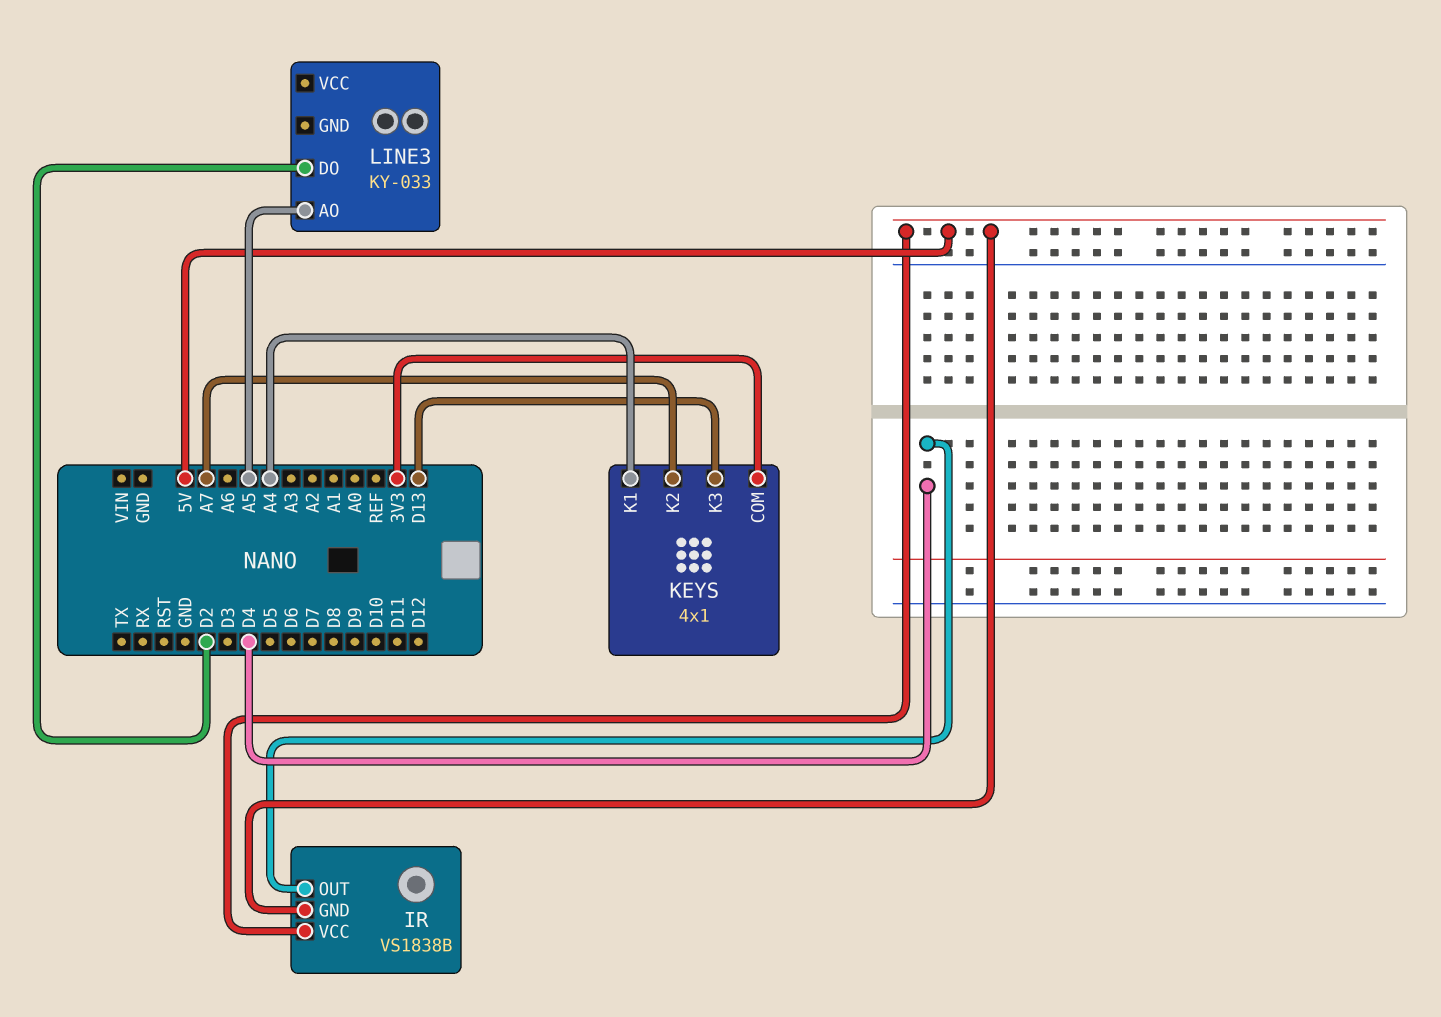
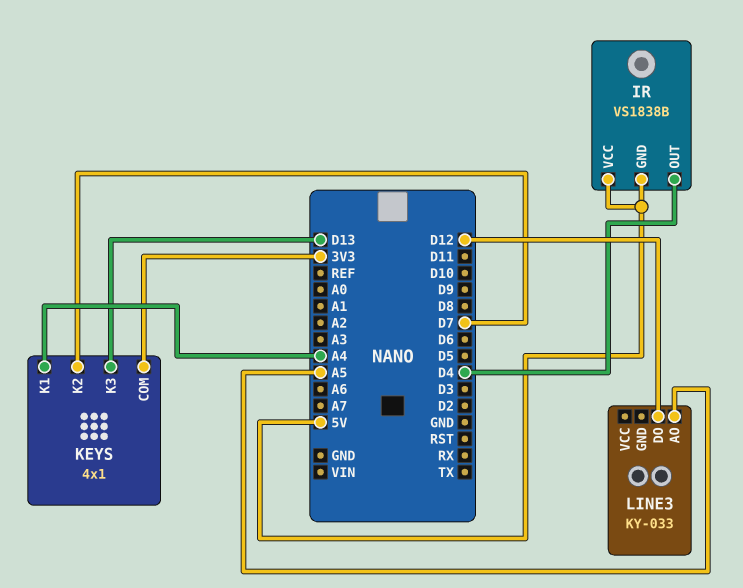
KEYS pin K2: A7 -> D7
LINE3 pin DO: D2 -> D12

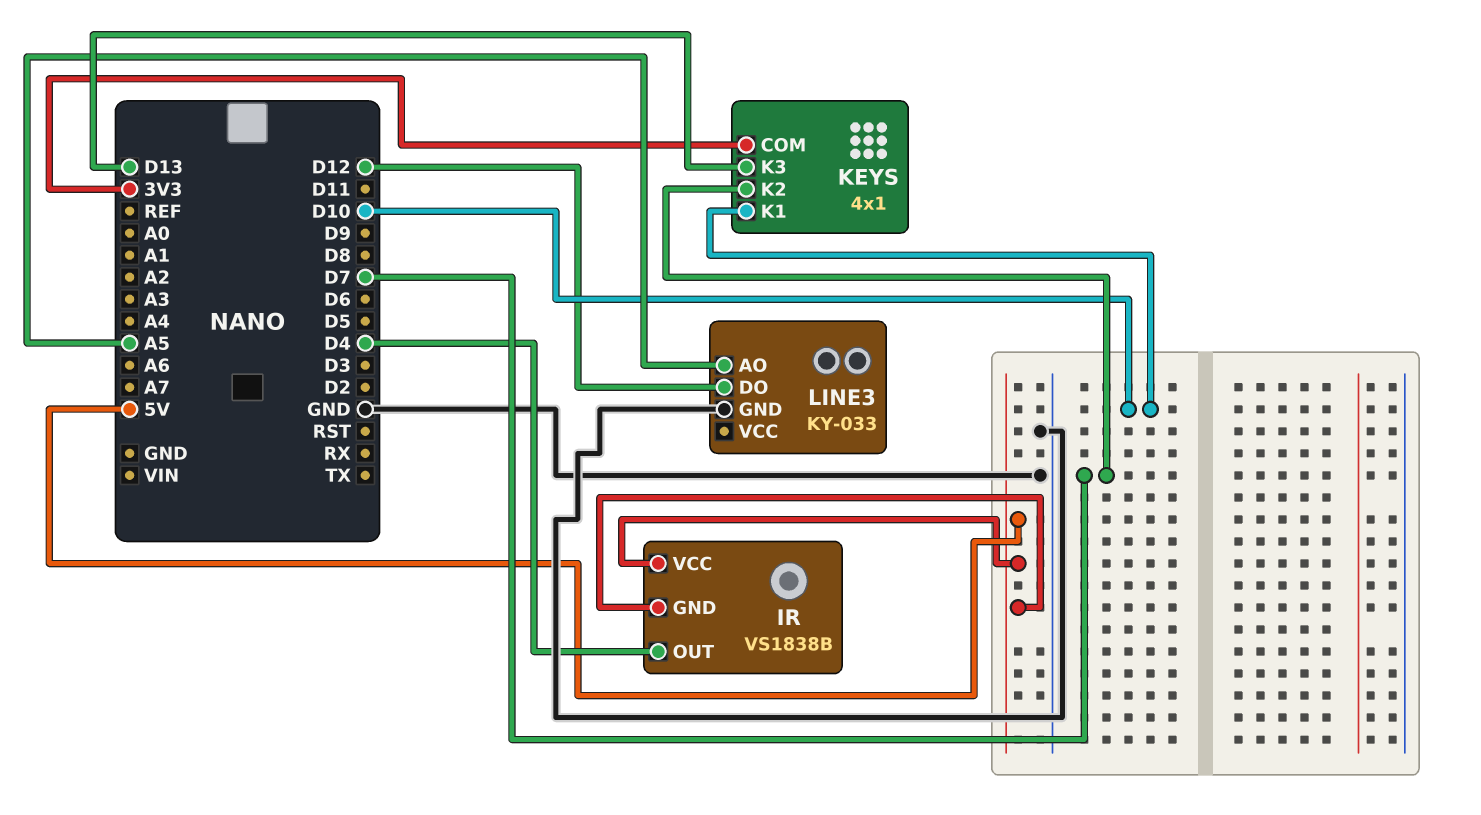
KEYS pin K1: A4 -> D10
LINE3 pin GND: none -> GND

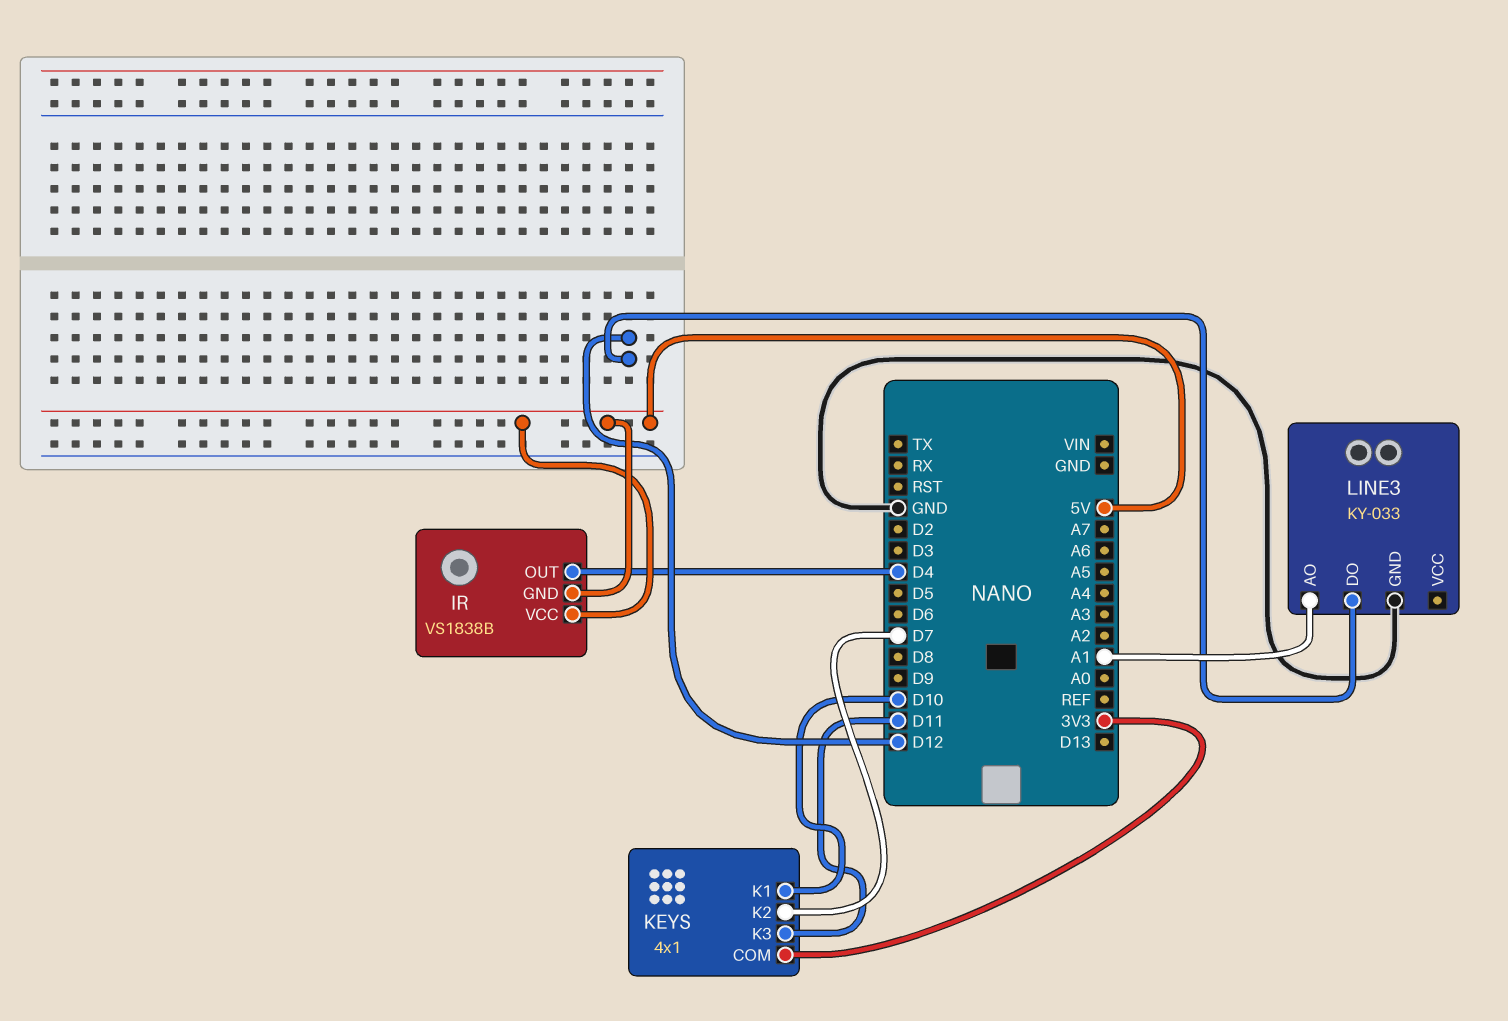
KEYS pin K3: D13 -> D11
LINE3 pin AO: A5 -> A1

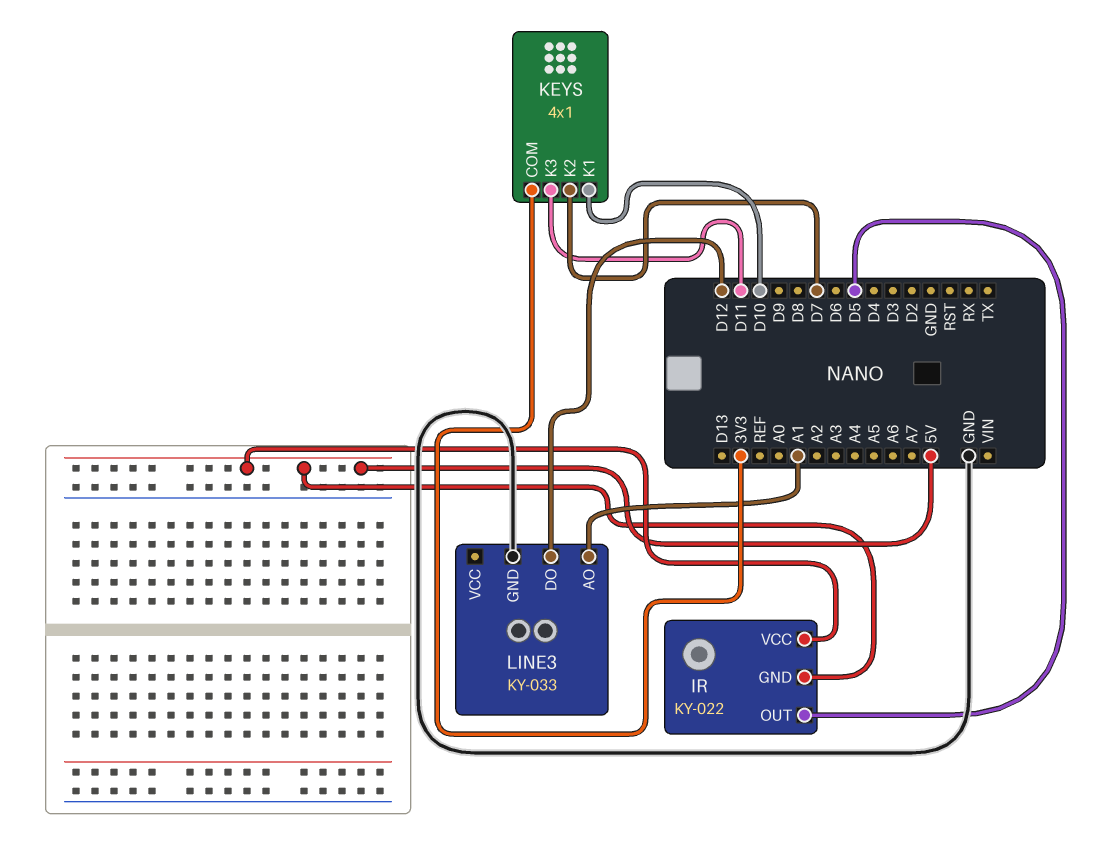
IR: VS1838B -> KY-022
IR pin OUT: D4 -> D5

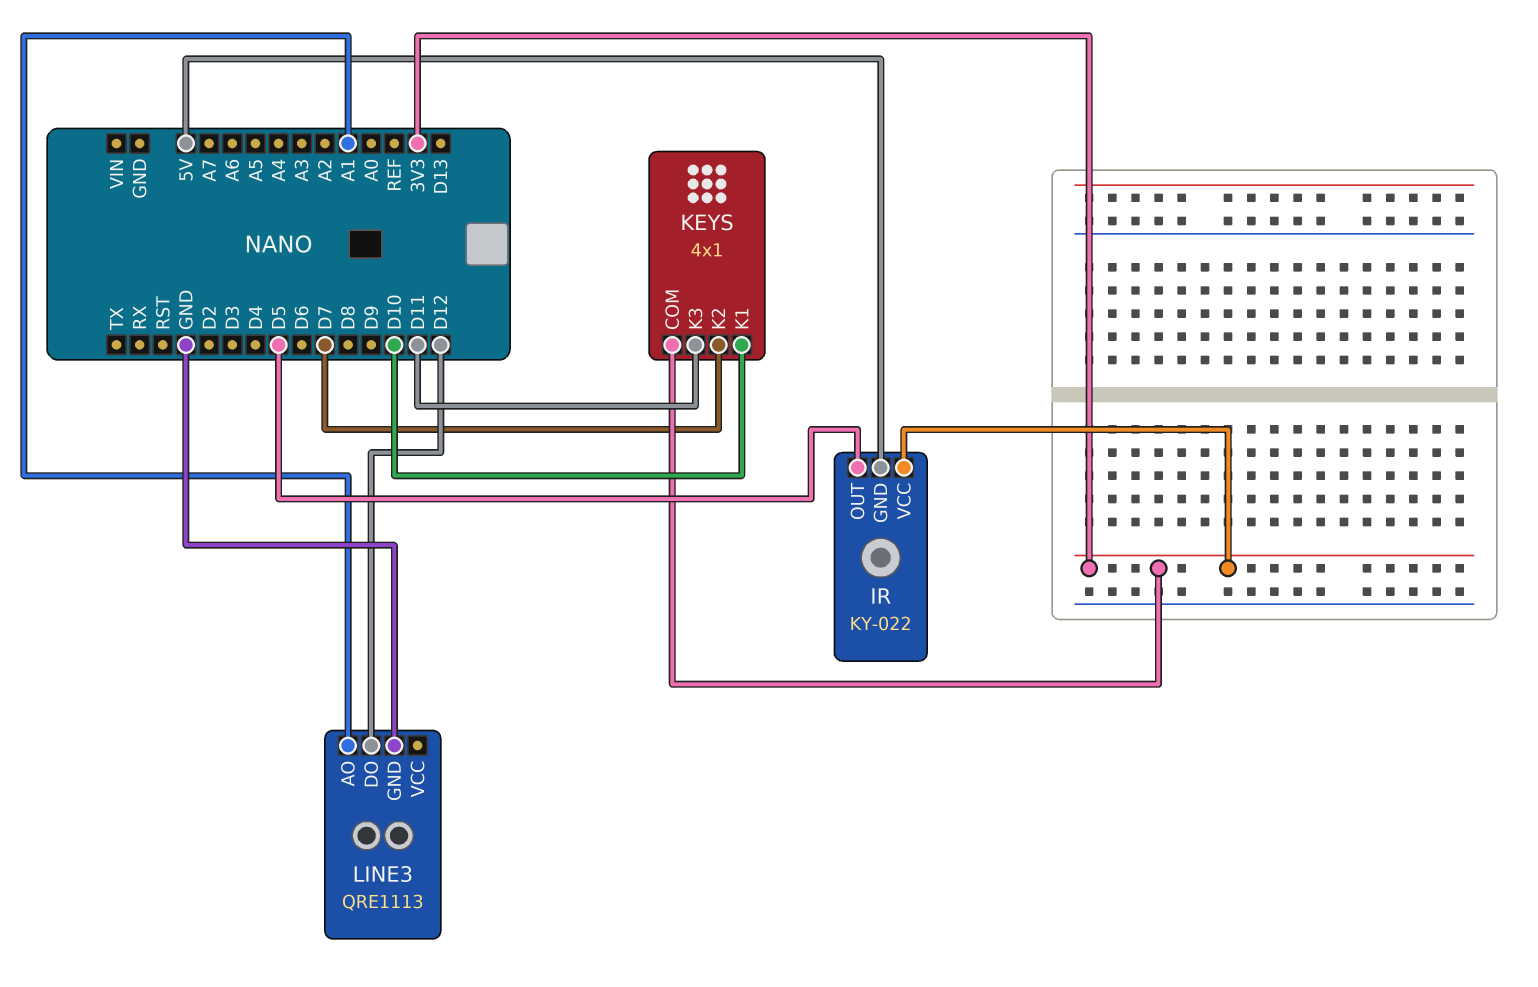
IR pin VCC: 5V -> 3V3
LINE3: KY-033 -> QRE1113

